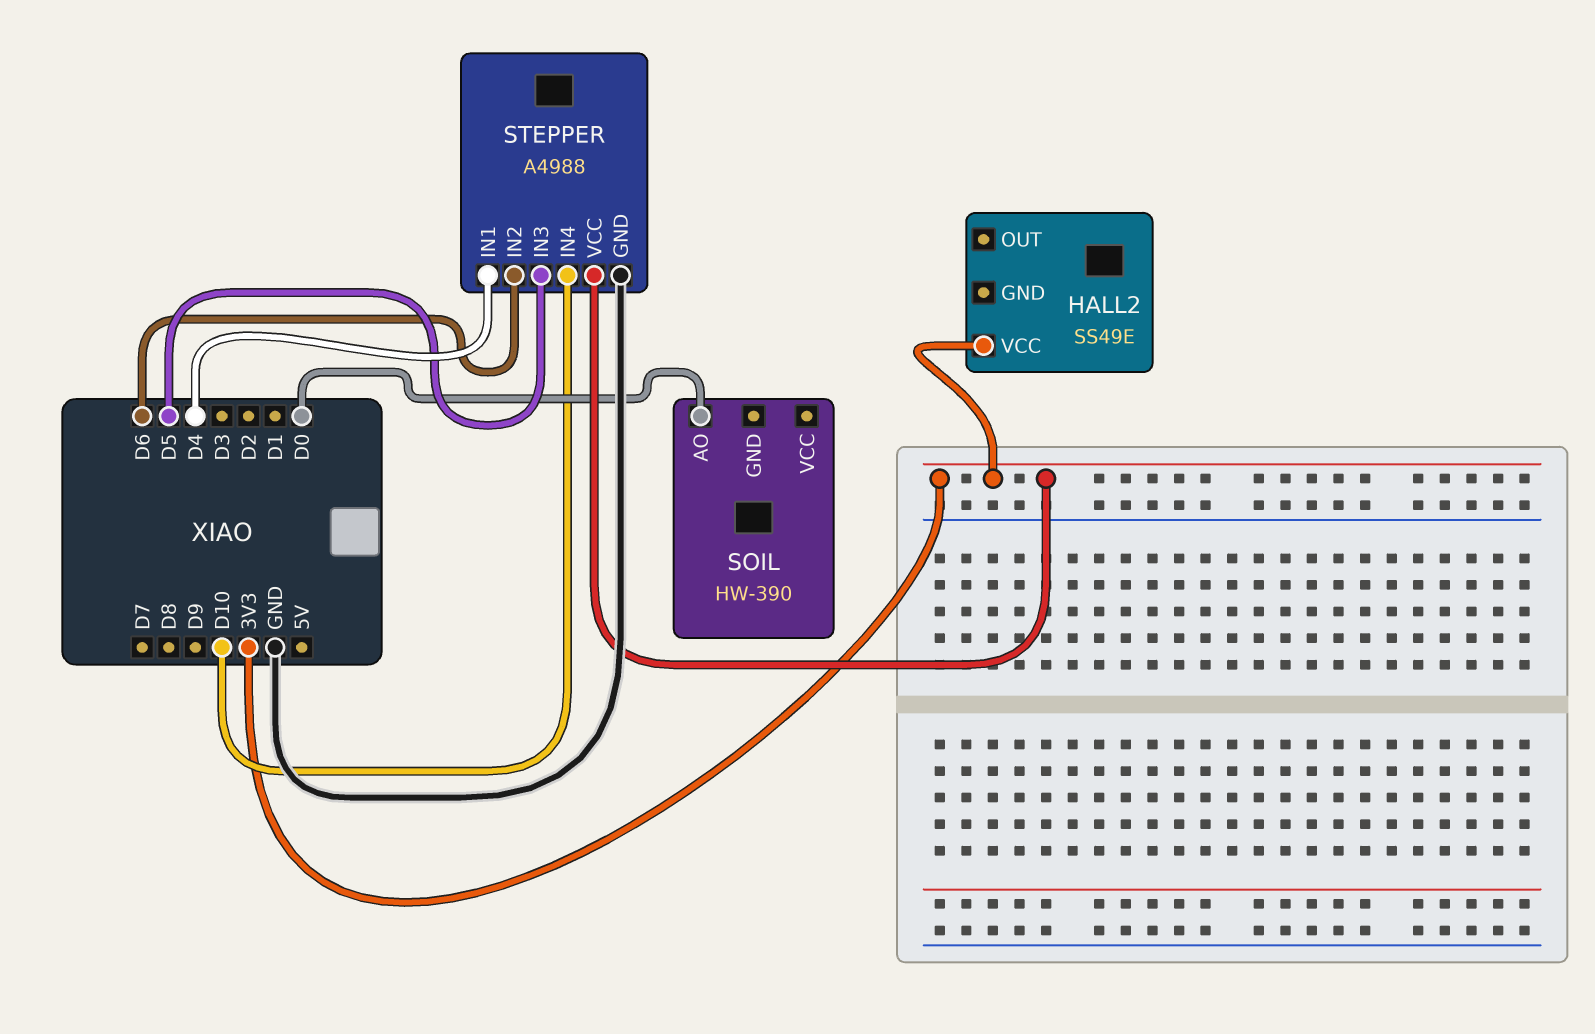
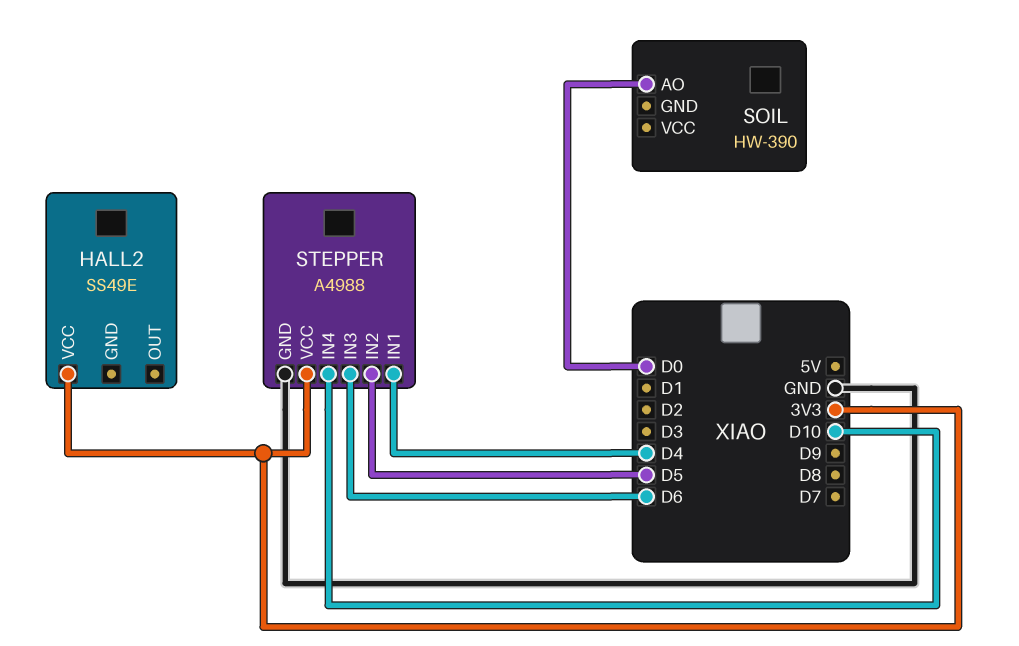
STEPPER pin IN2: D6 -> D5
STEPPER pin IN3: D5 -> D6

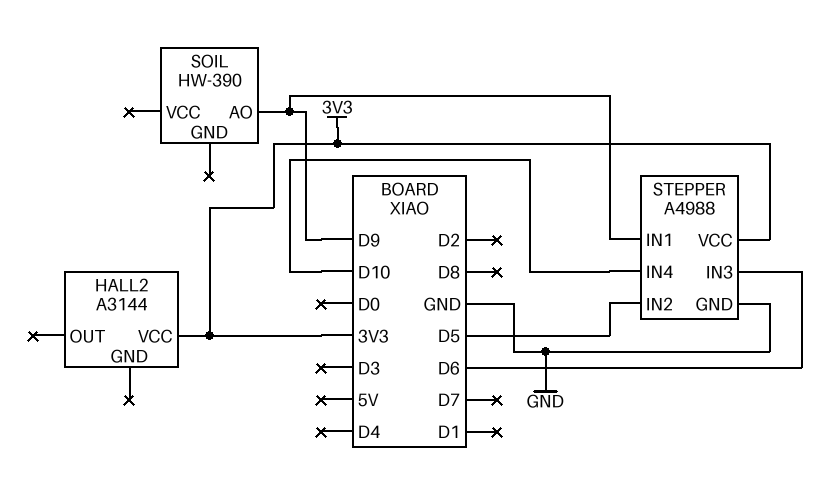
HALL2: SS49E -> A3144
SOIL pin AO: D0 -> D9
STEPPER pin IN1: D4 -> D9

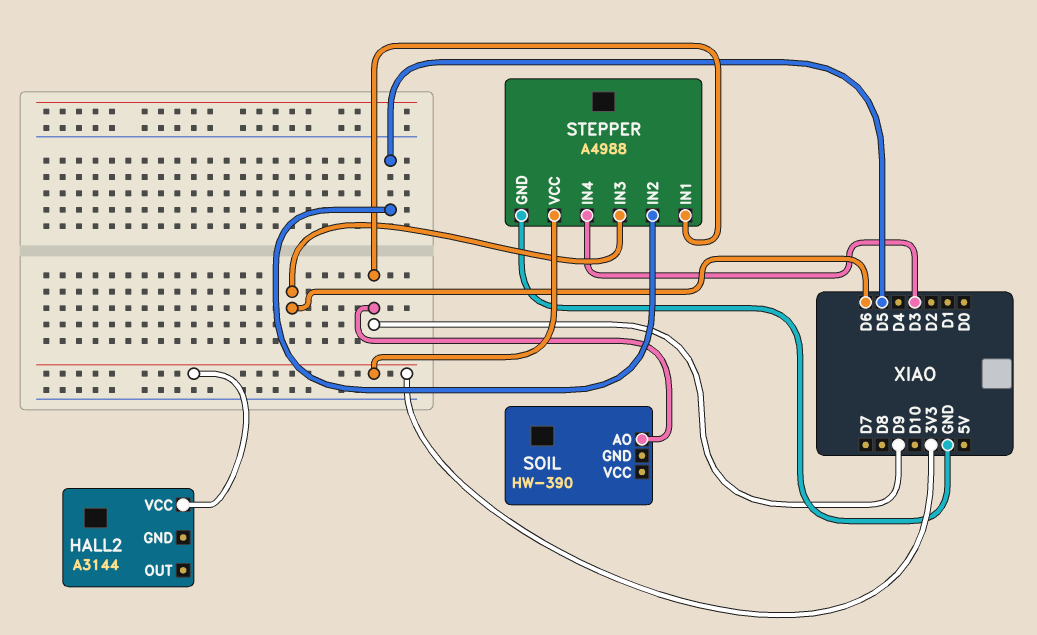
STEPPER pin IN4: D10 -> D3

